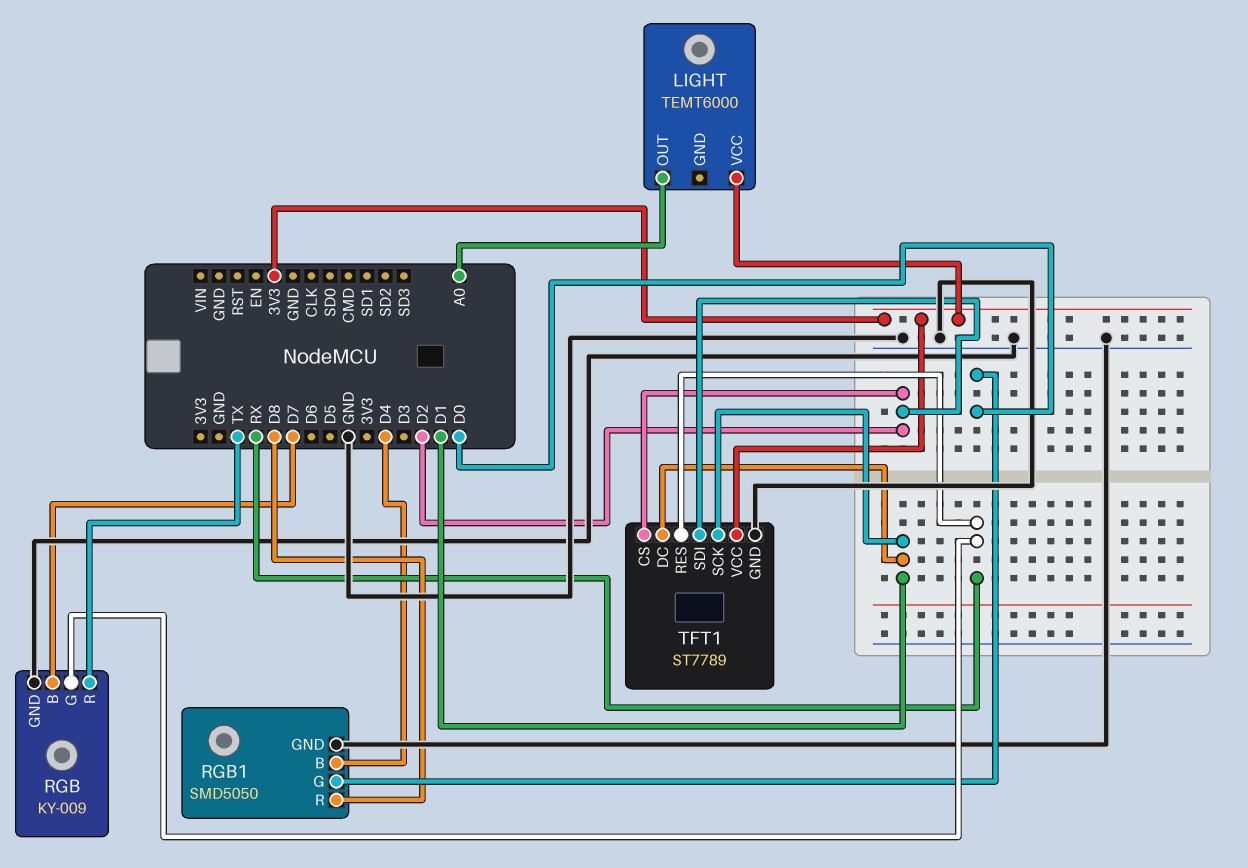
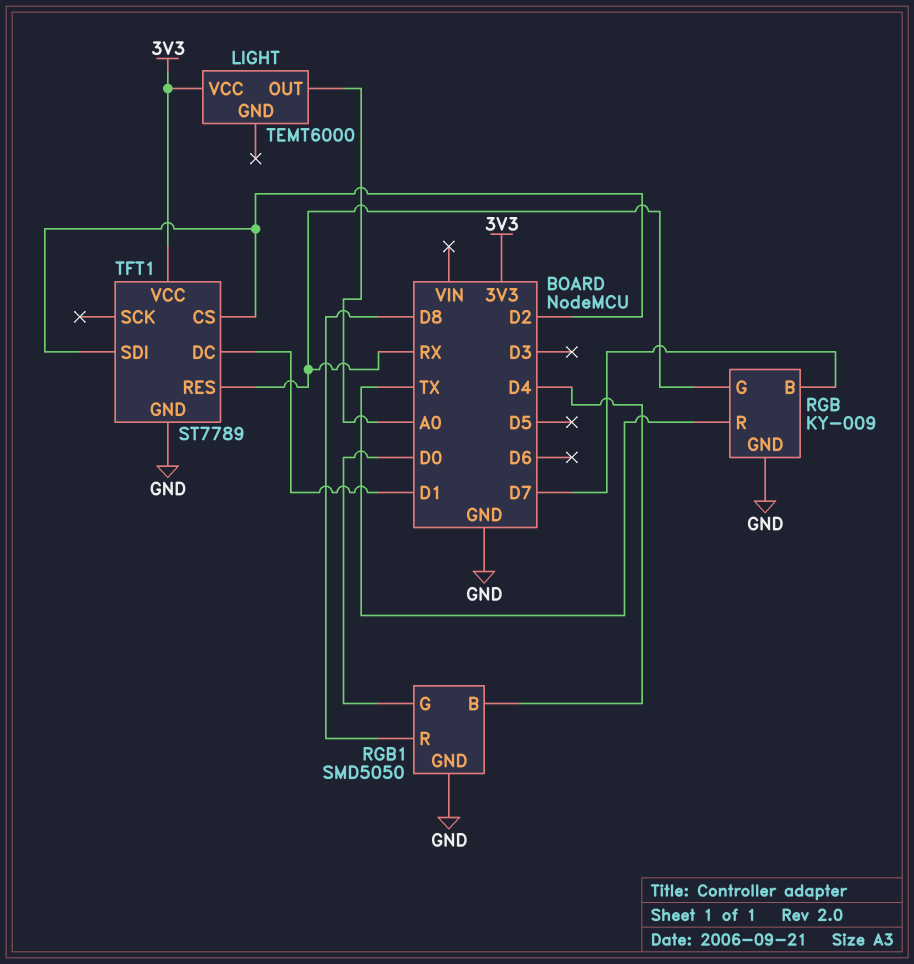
TFT1 pin SCK: D1 -> none

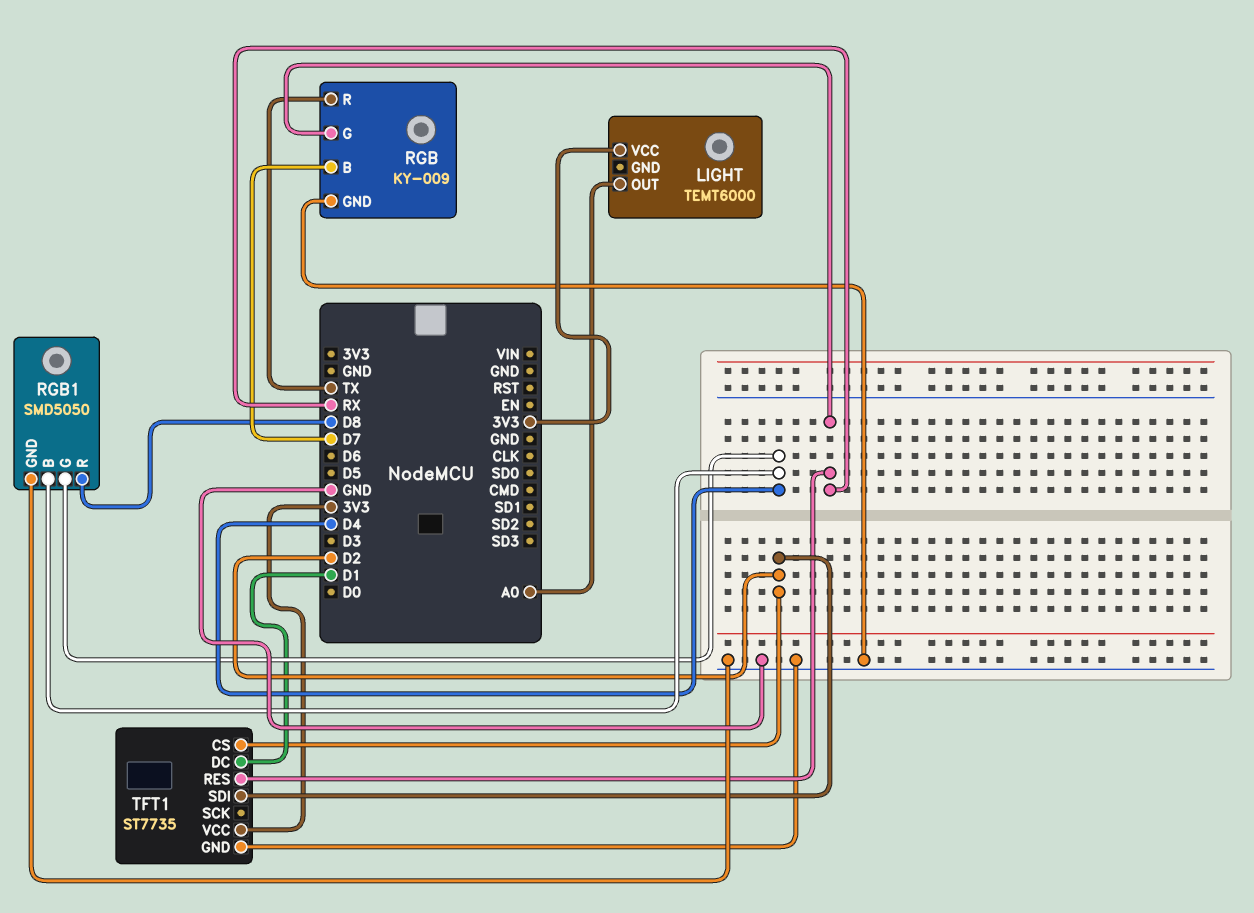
RGB1 pin G: D0 -> D4
TFT1: ST7789 -> ST7735

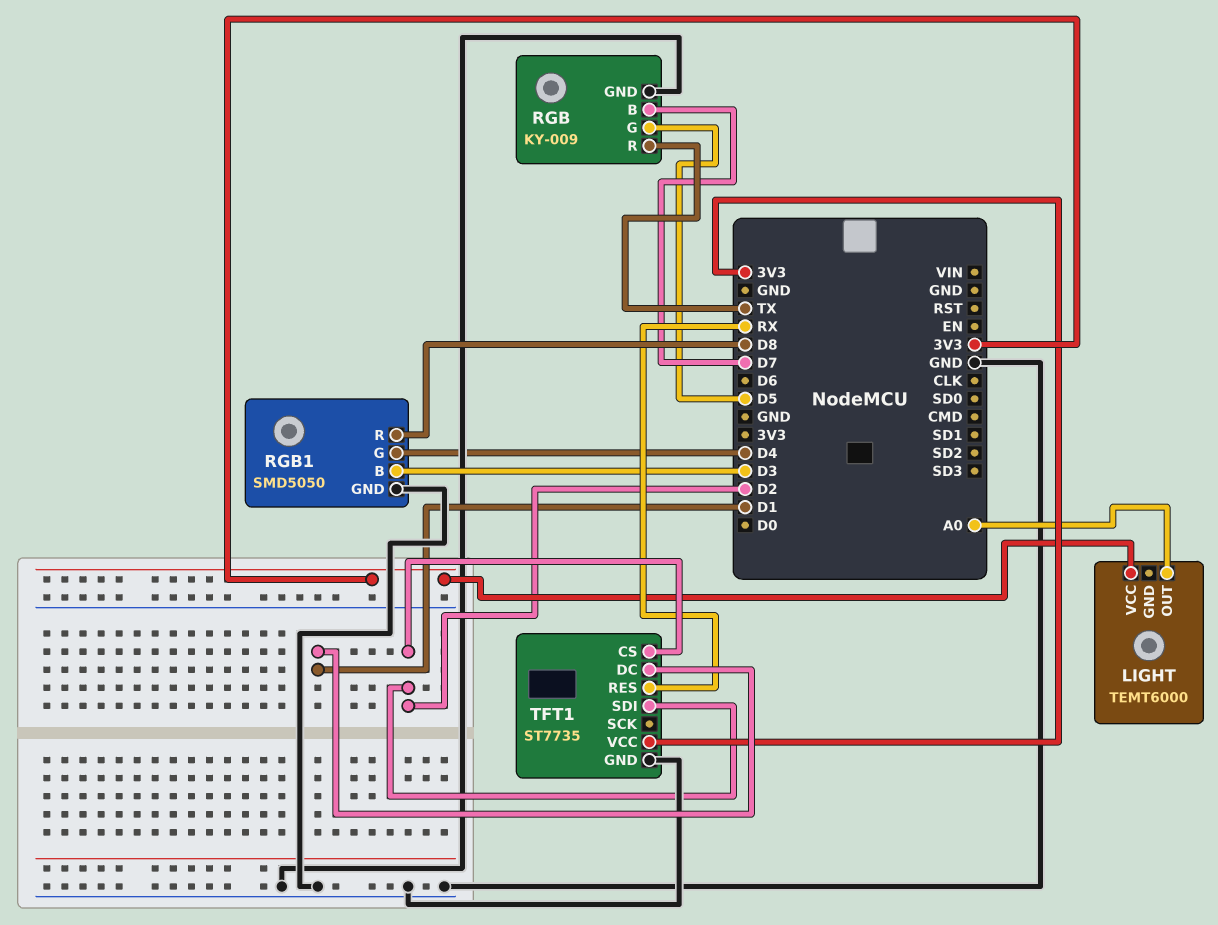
RGB pin G: RX -> D5
RGB1 pin B: D4 -> D3

